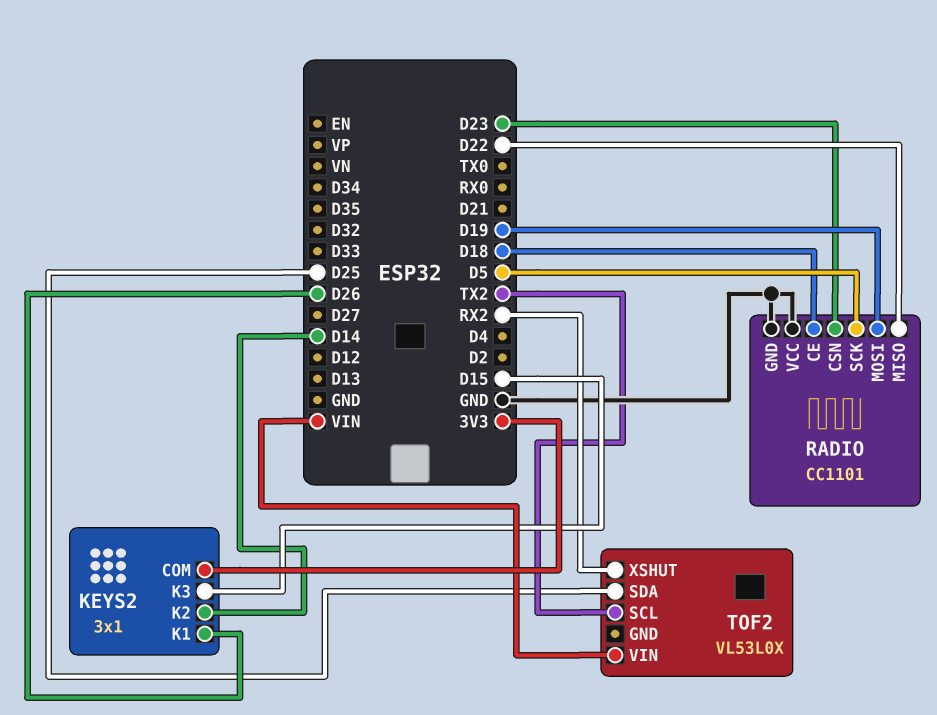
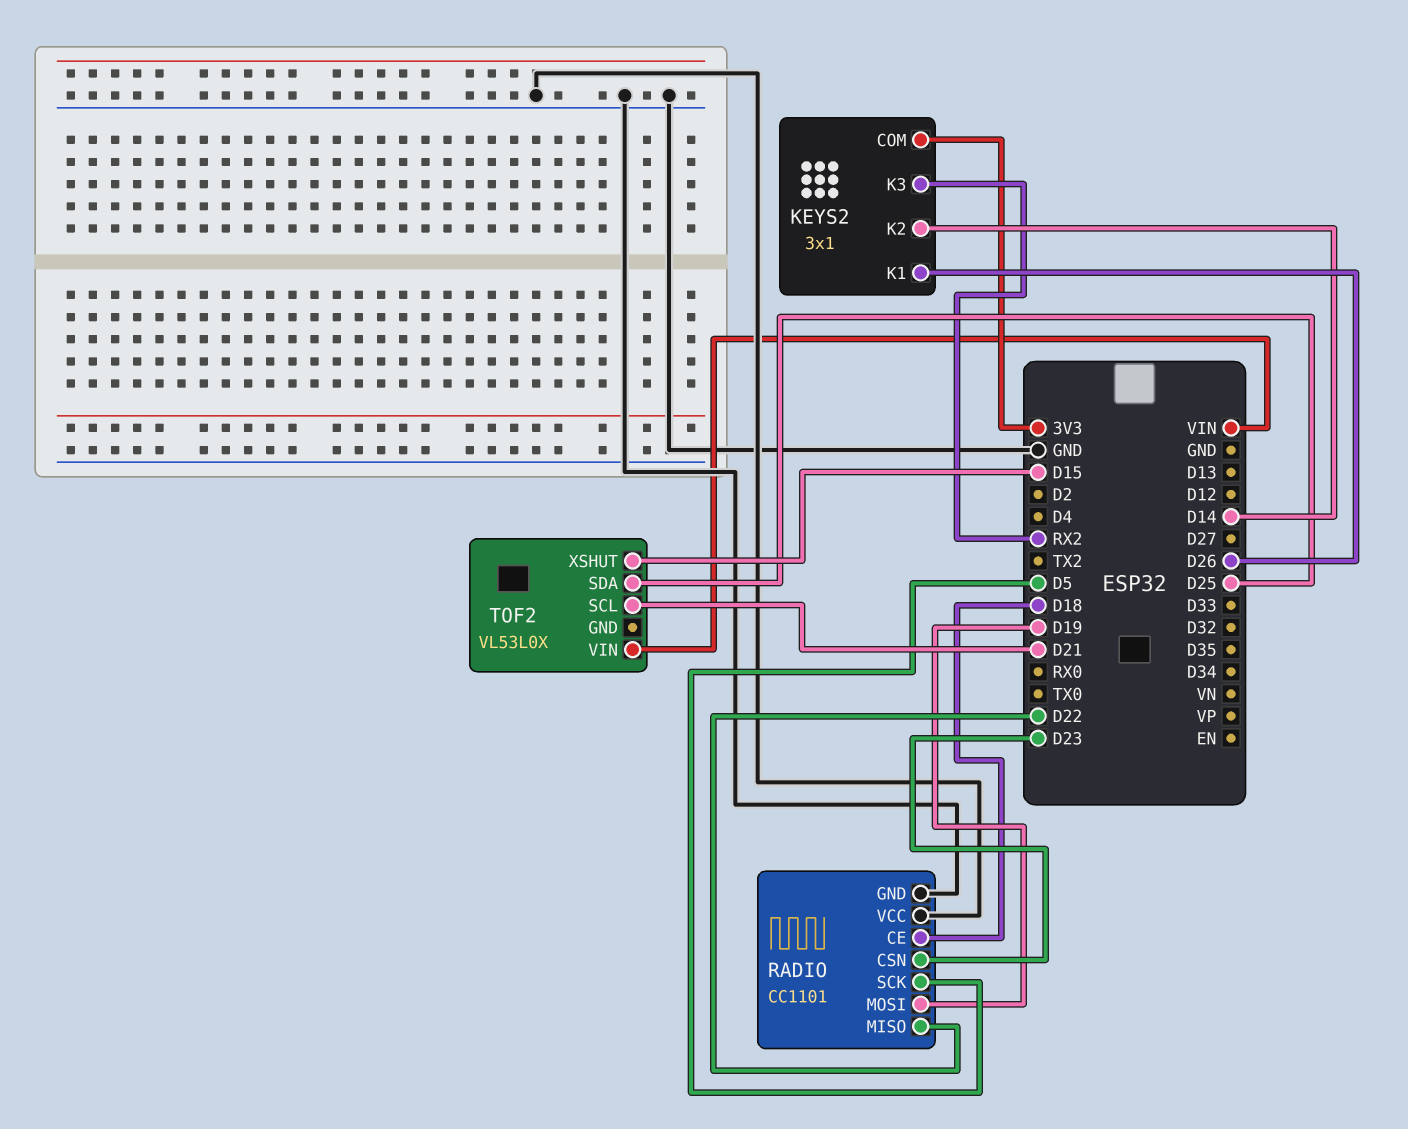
KEYS2 pin K3: D15 -> RX2
TOF2 pin SCL: TX2 -> D21
TOF2 pin XSHUT: RX2 -> D15

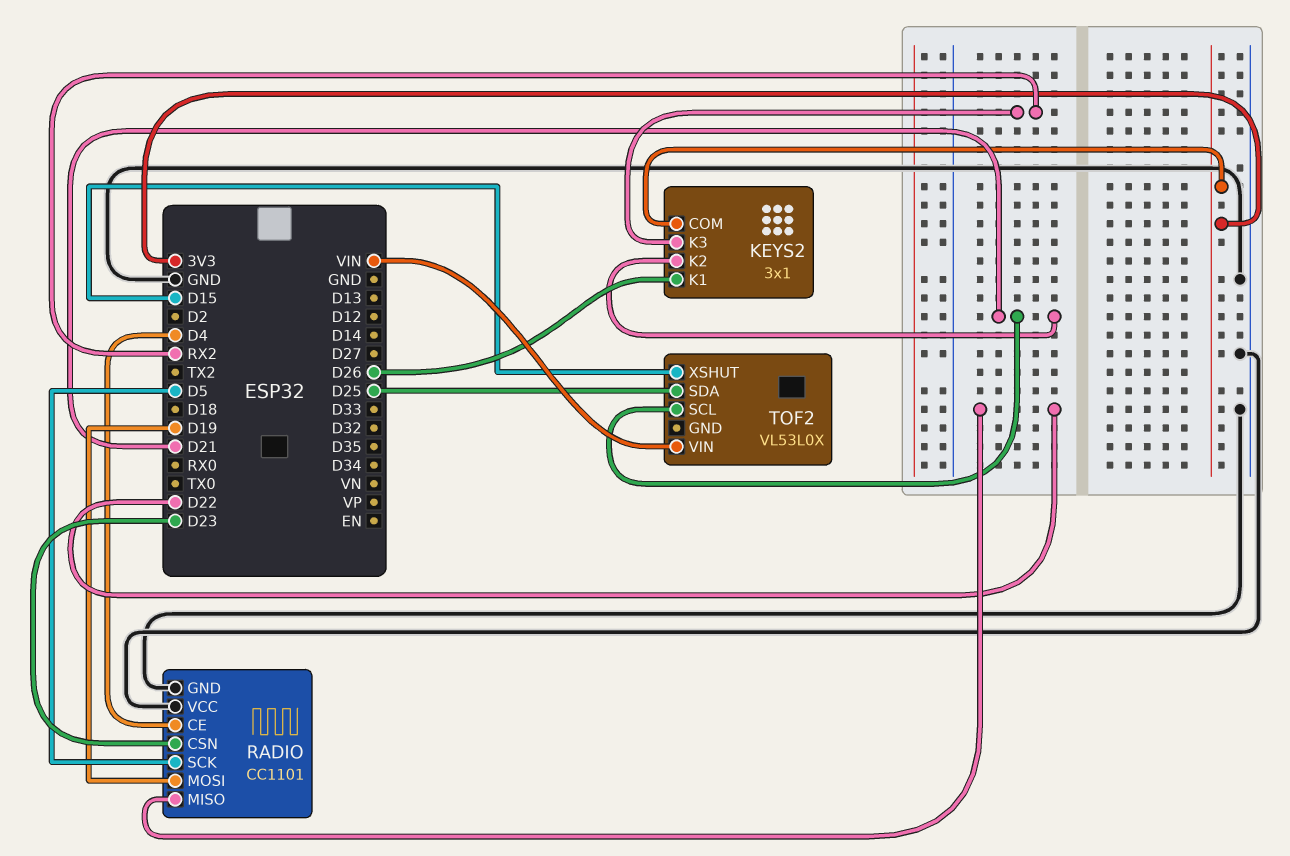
KEYS2 pin K2: D14 -> D21
RADIO pin CE: D18 -> D4

